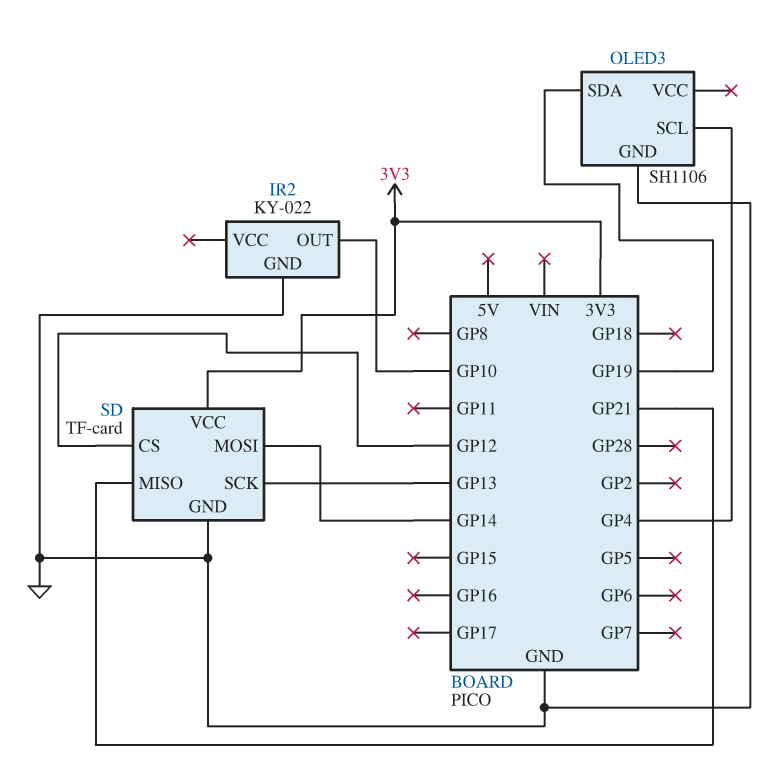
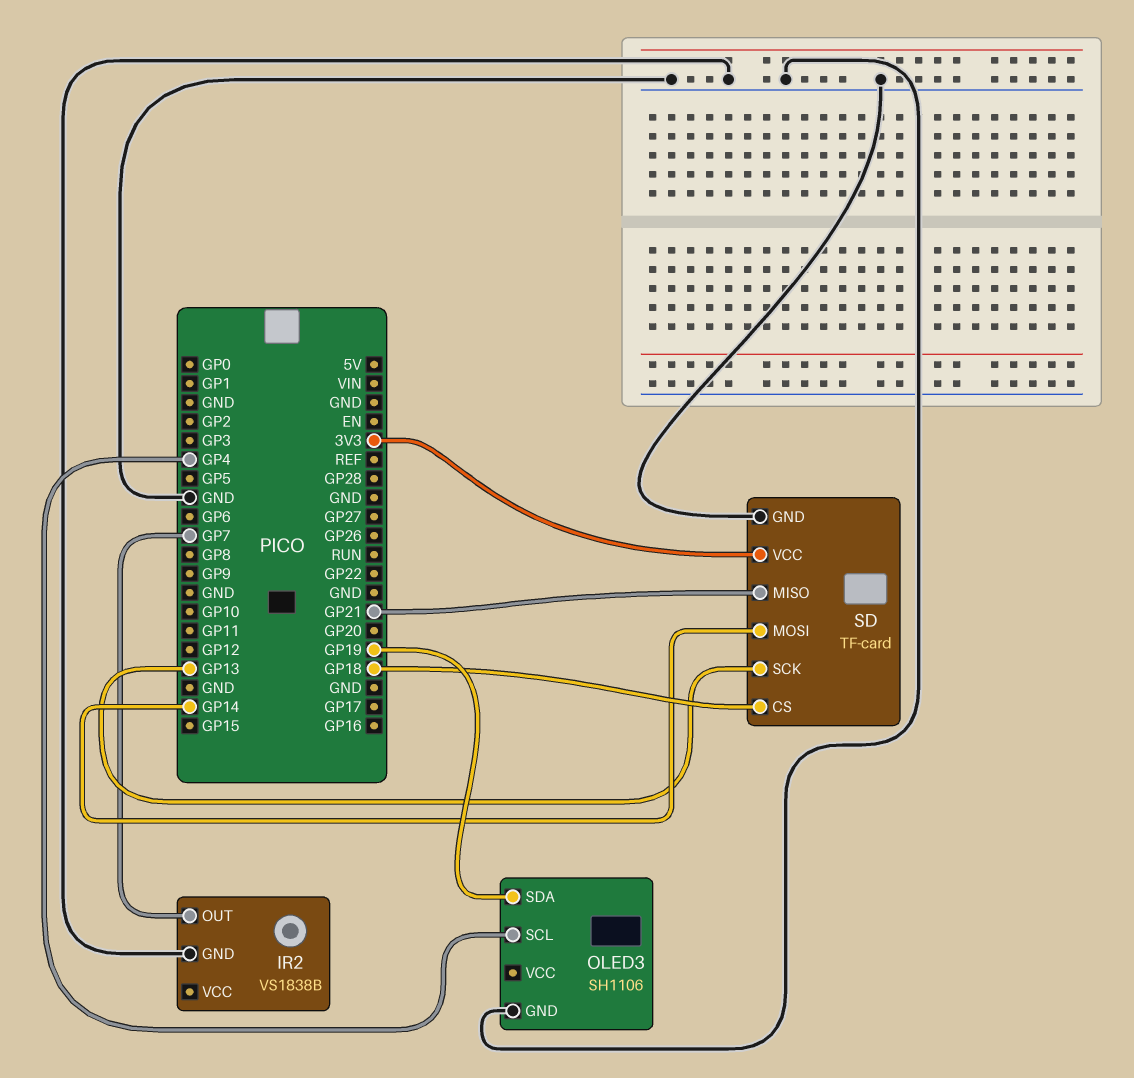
IR2: KY-022 -> VS1838B
IR2 pin OUT: GP10 -> GP7
SD pin CS: GP12 -> GP18

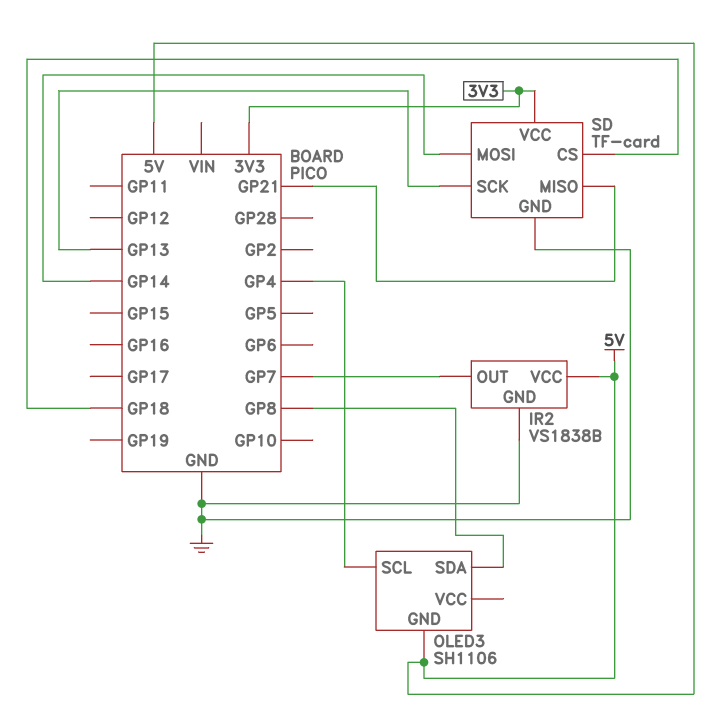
IR2 pin VCC: none -> 5V
OLED3 pin GND: GND -> 5V
OLED3 pin SDA: GP19 -> GP8

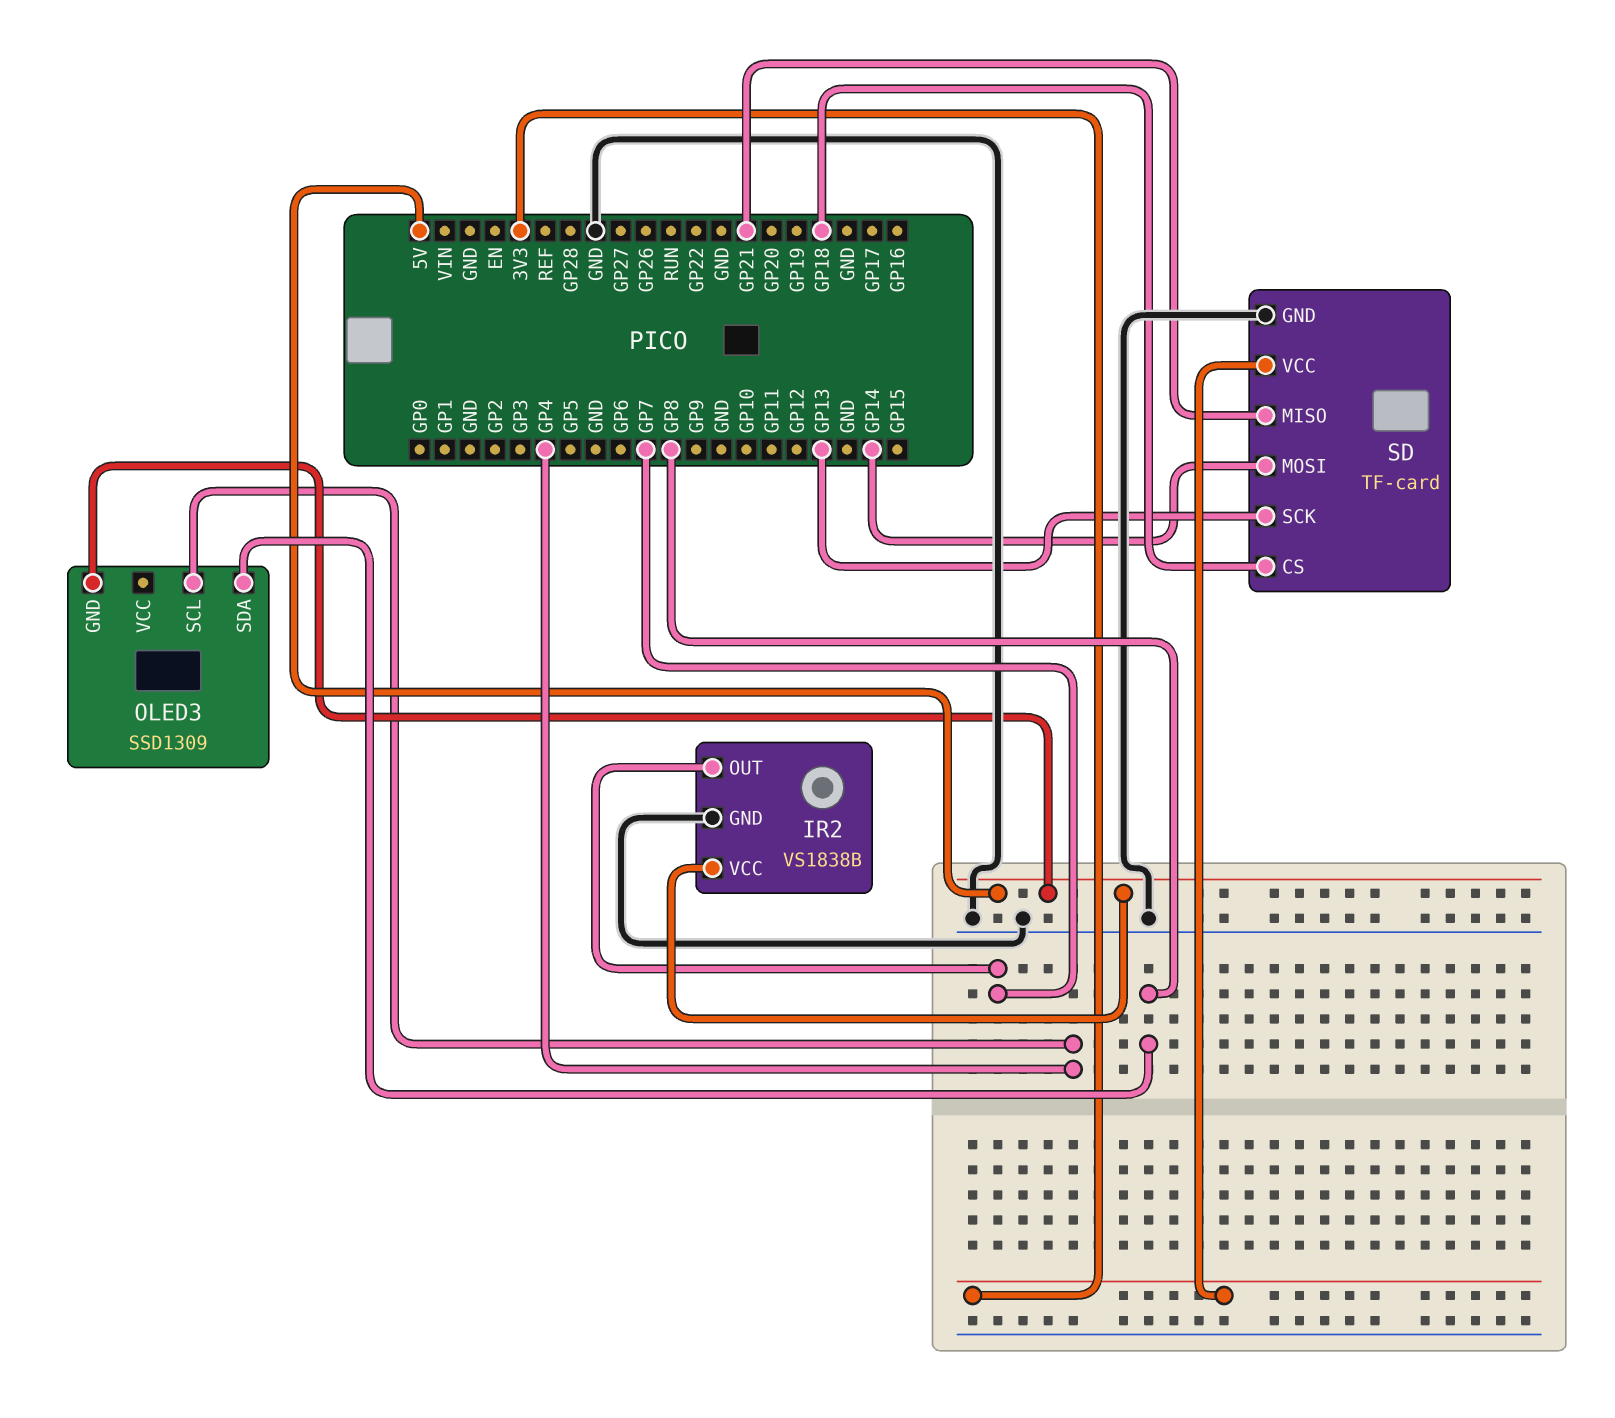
OLED3: SH1106 -> SSD1309

